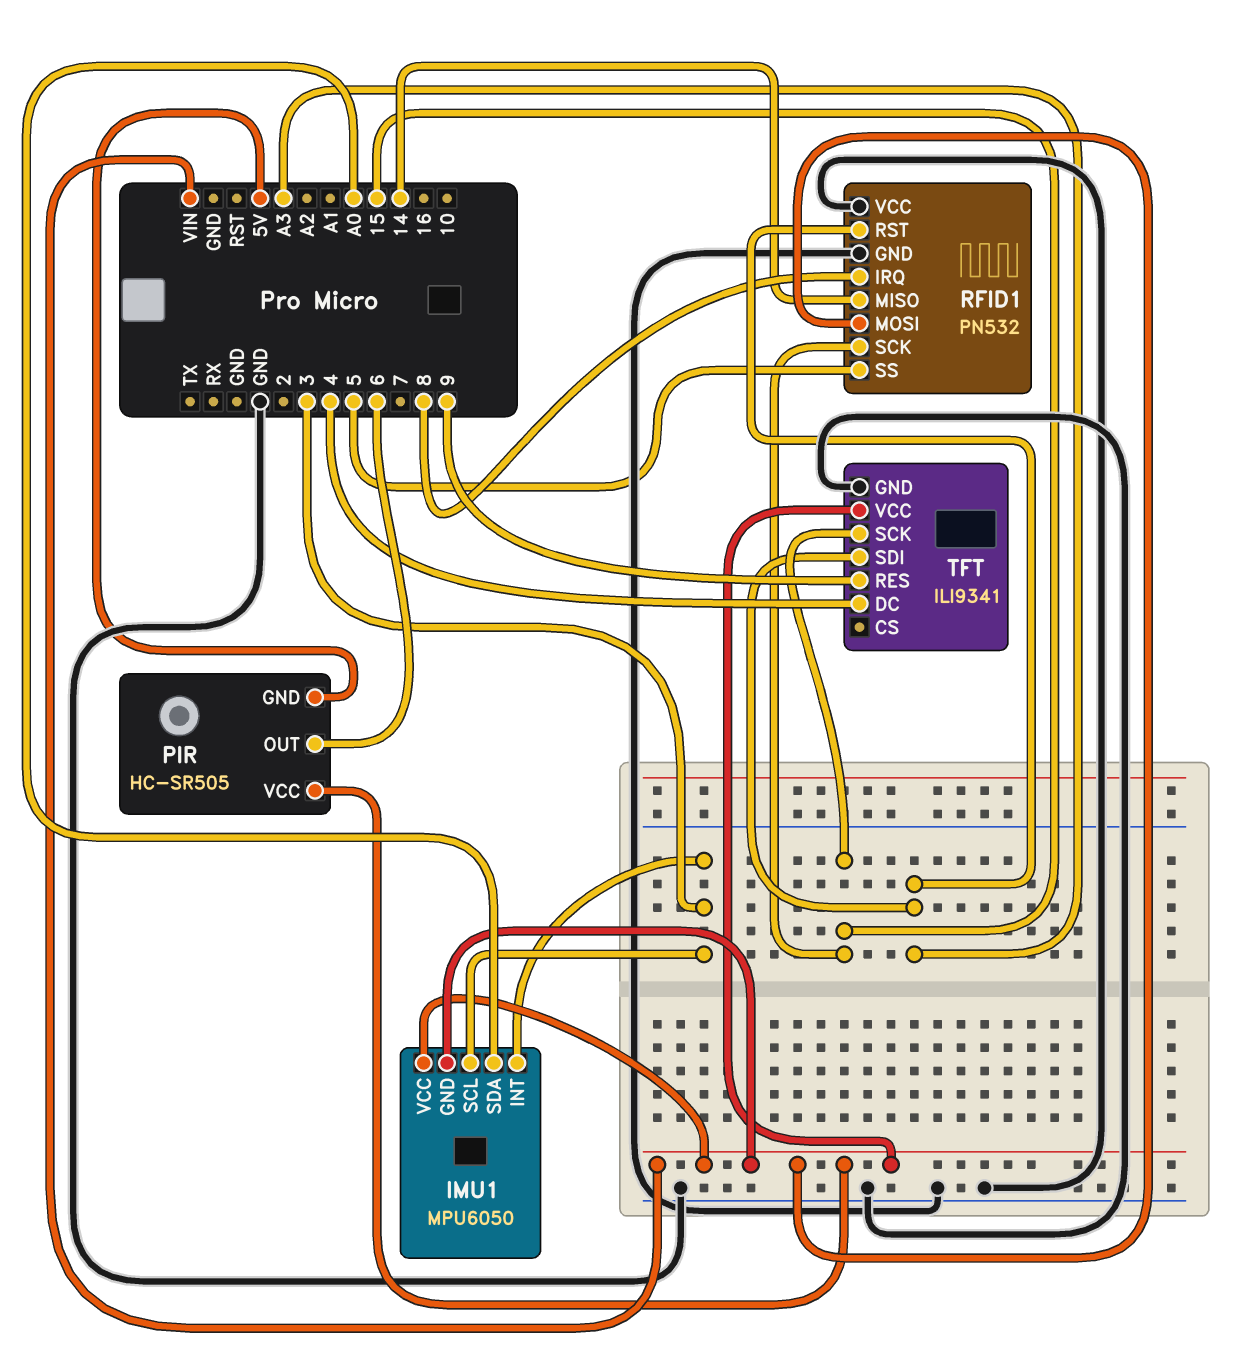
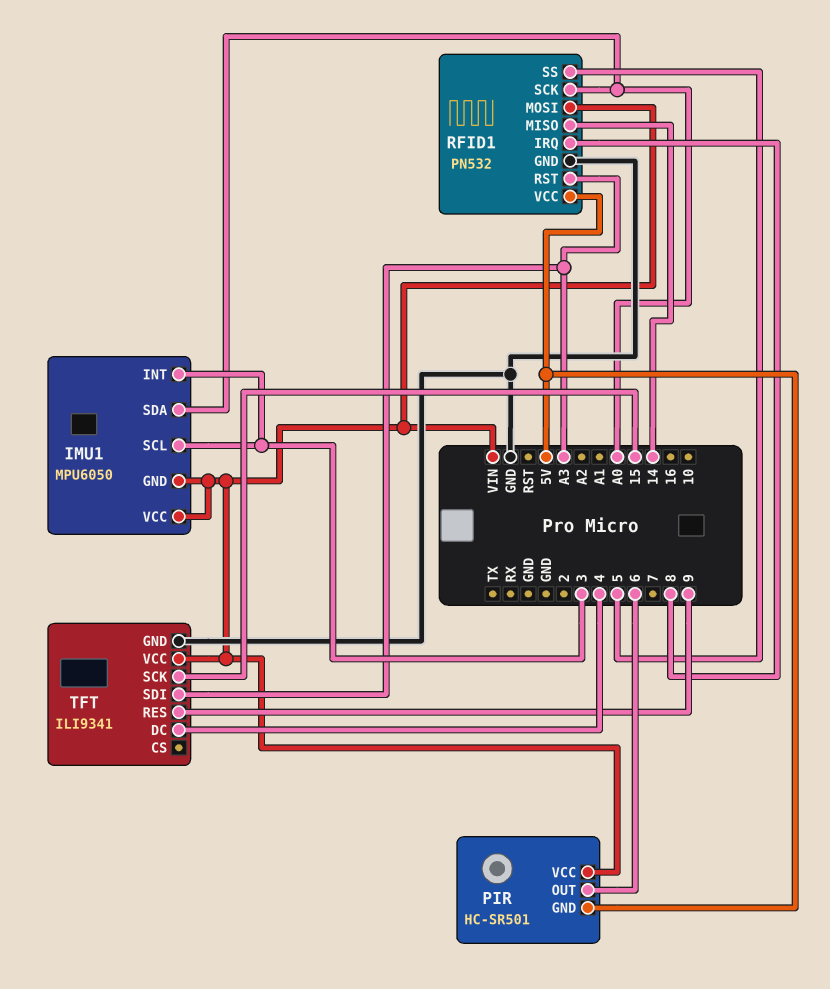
PIR: HC-SR505 -> HC-SR501
RFID1 pin SCK: 15 -> A0
RFID1 pin VCC: GND -> 5V

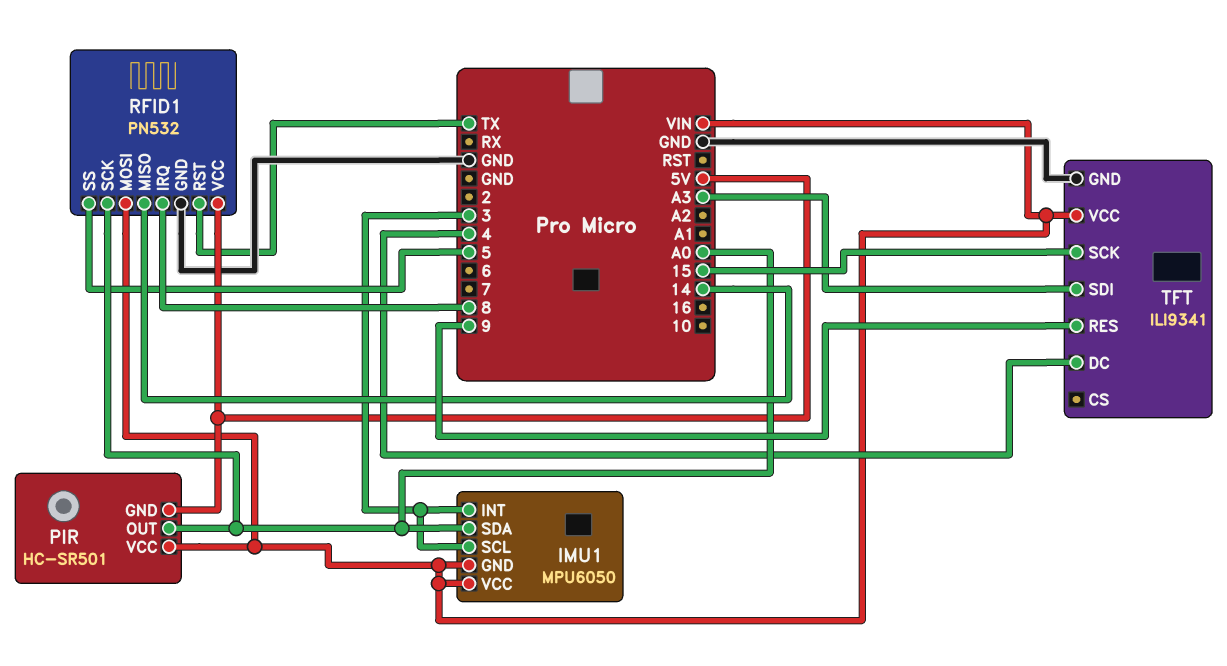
PIR pin OUT: 6 -> A0
RFID1 pin RST: A3 -> TX

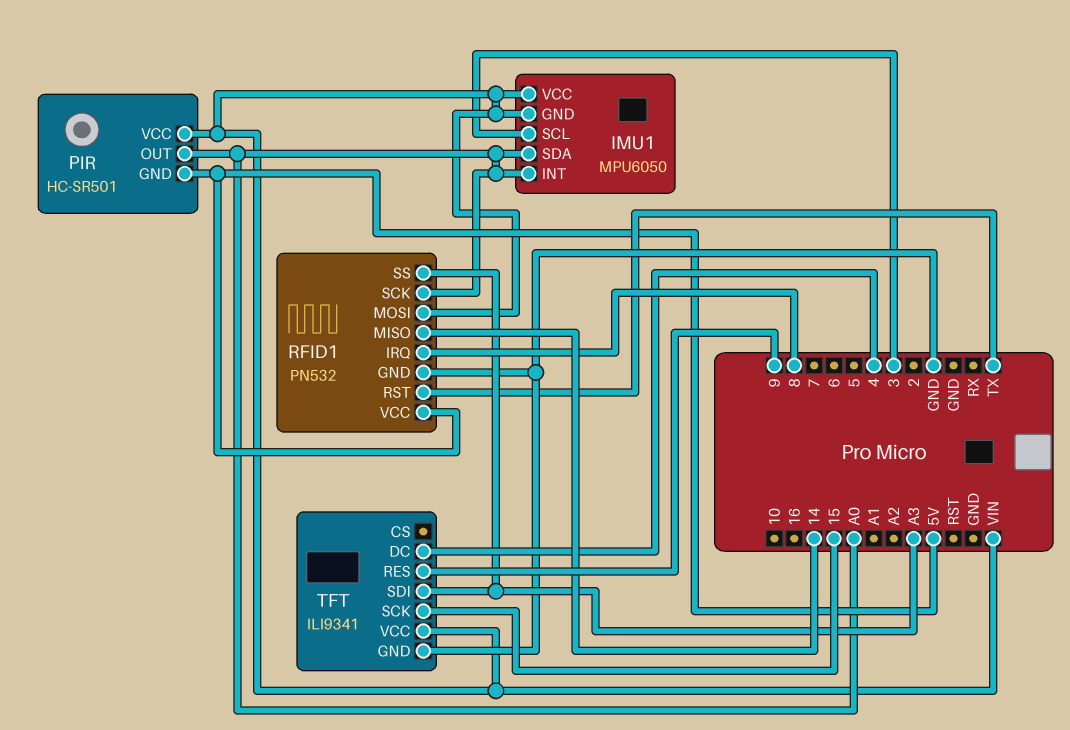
IMU1 pin INT: 3 -> A0
RFID1 pin SS: 5 -> A3

